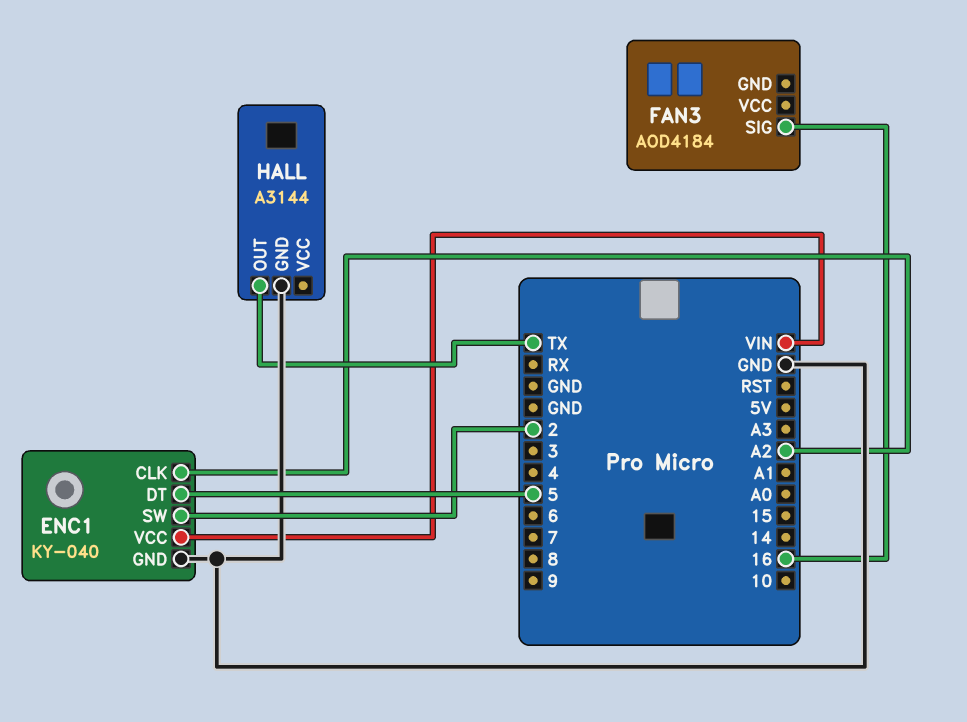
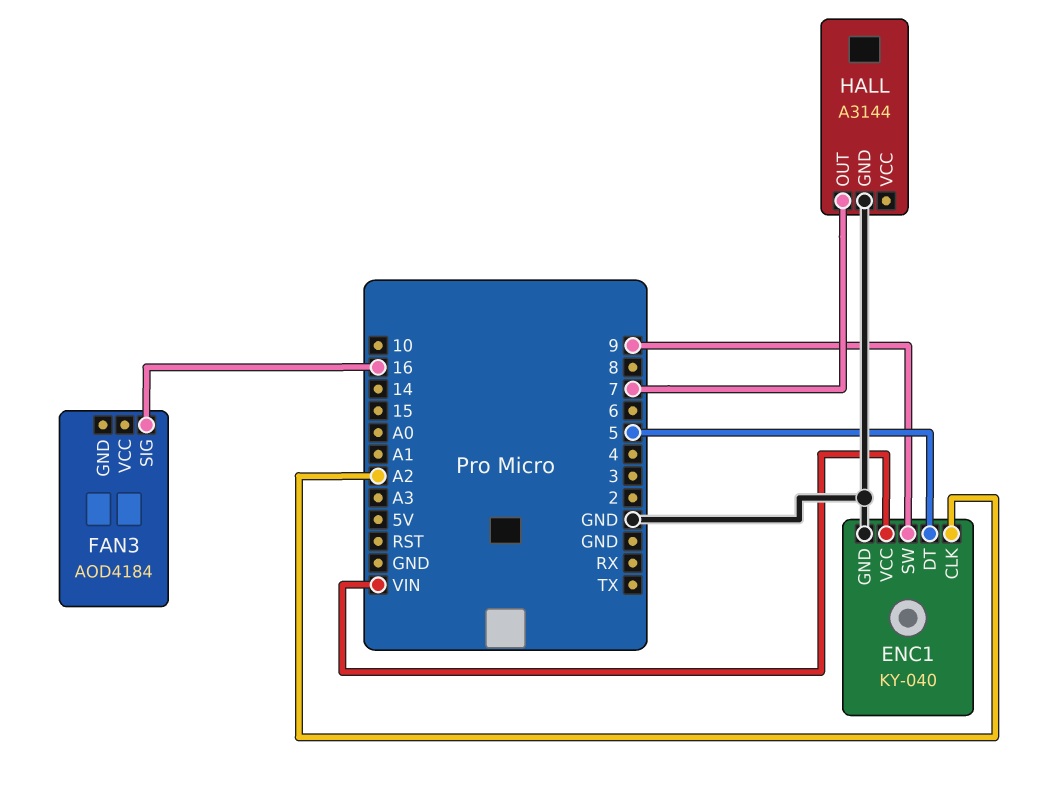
ENC1 pin SW: 2 -> 9
HALL pin OUT: TX -> 7

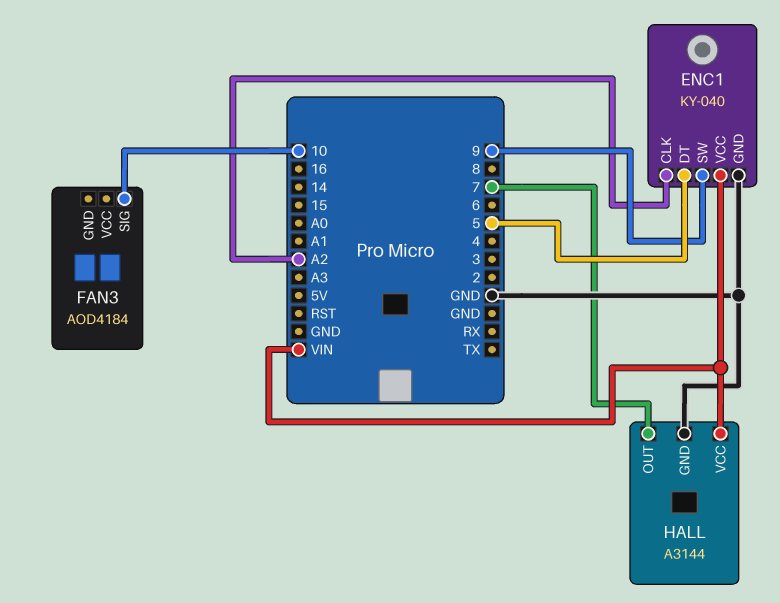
FAN3 pin SIG: 16 -> 10
HALL pin VCC: none -> VIN

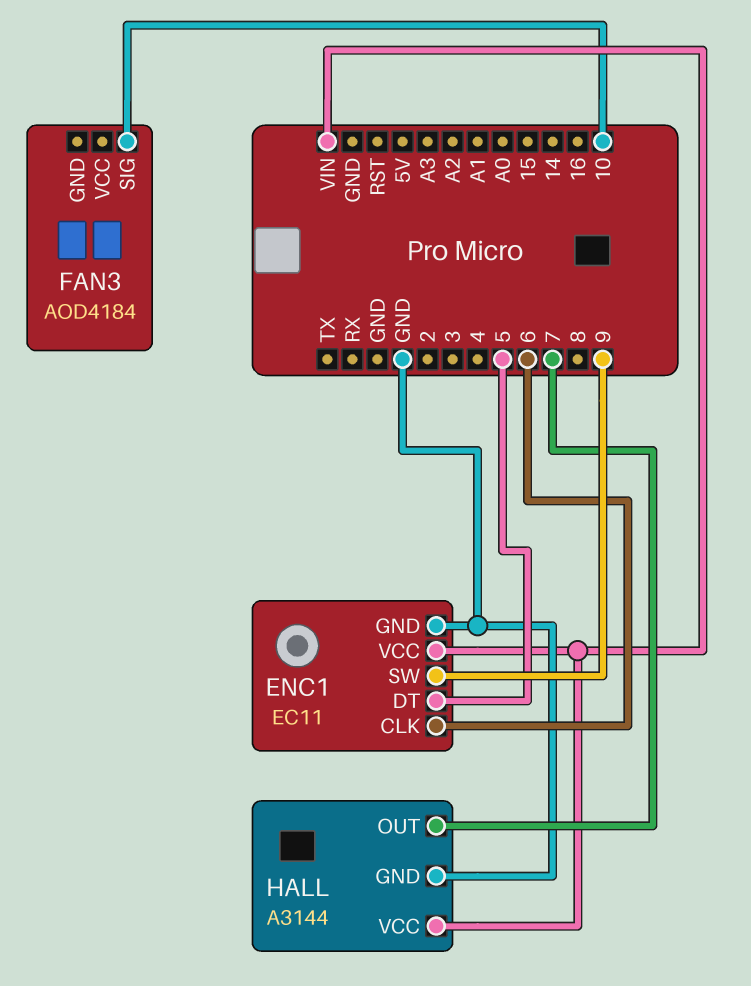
ENC1: KY-040 -> EC11
ENC1 pin CLK: A2 -> 6

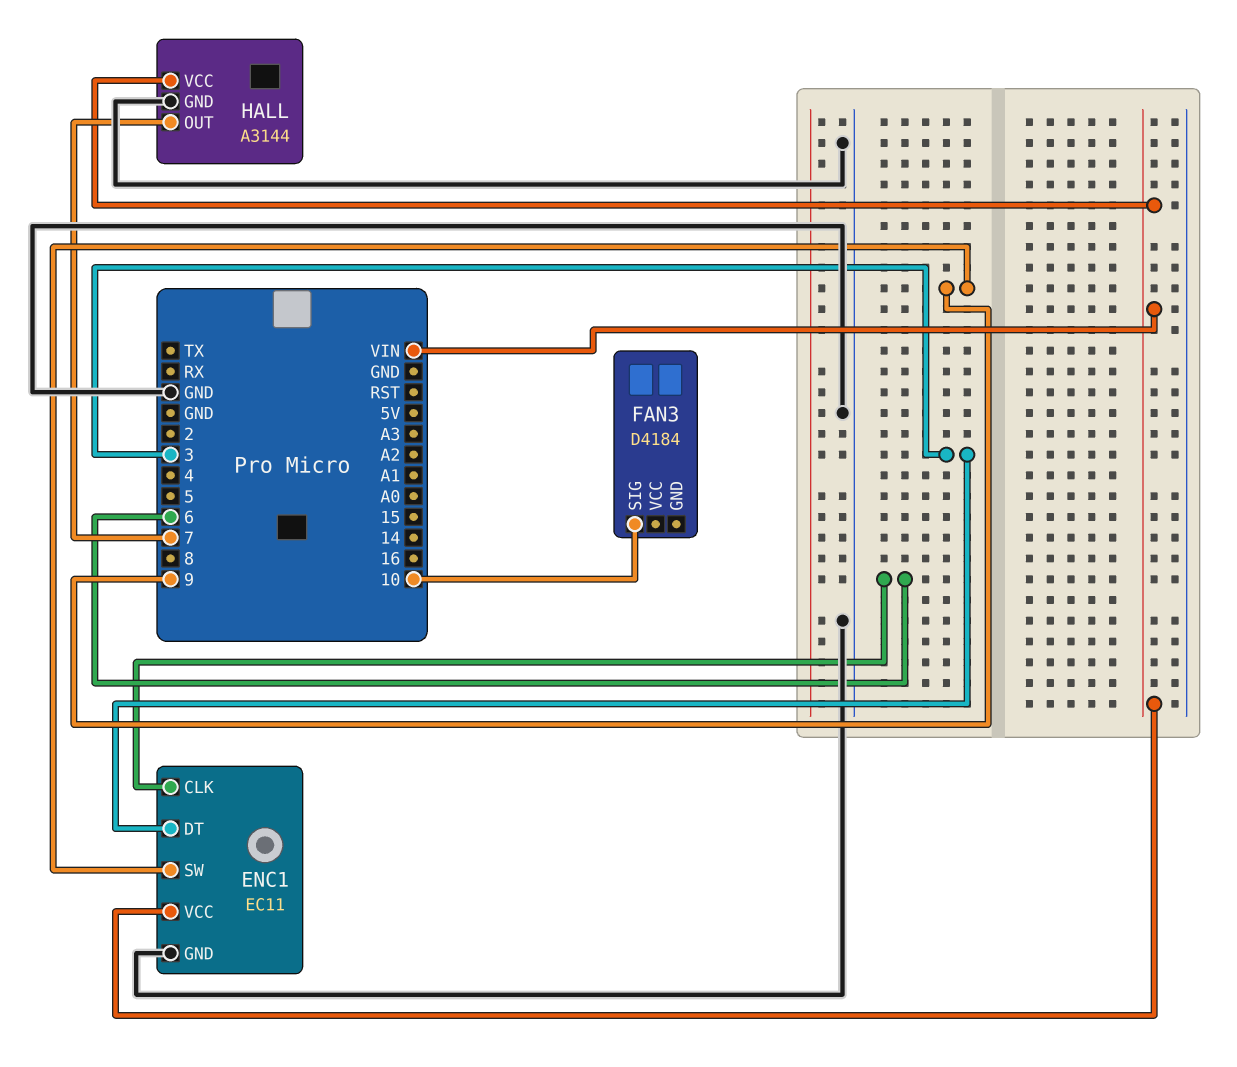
ENC1 pin DT: 5 -> 3
FAN3: AOD4184 -> D4184

